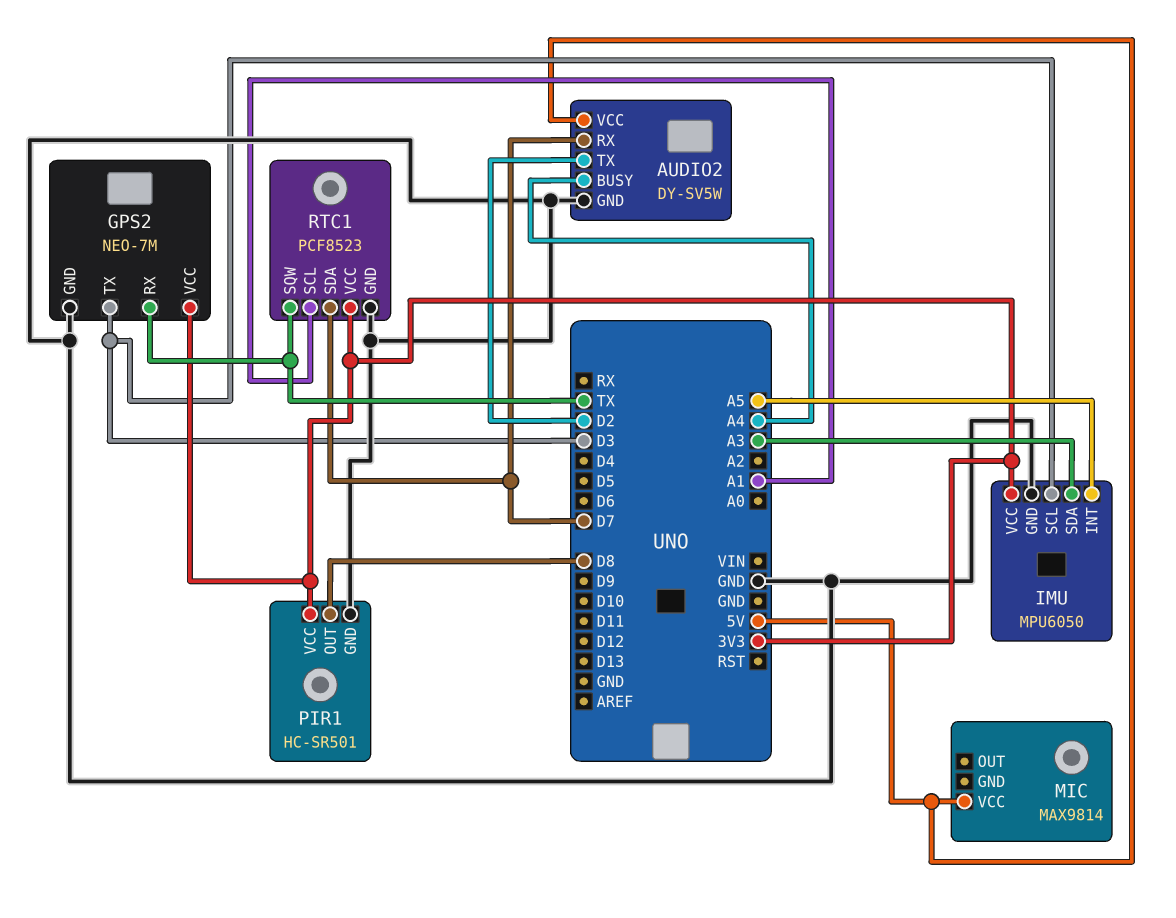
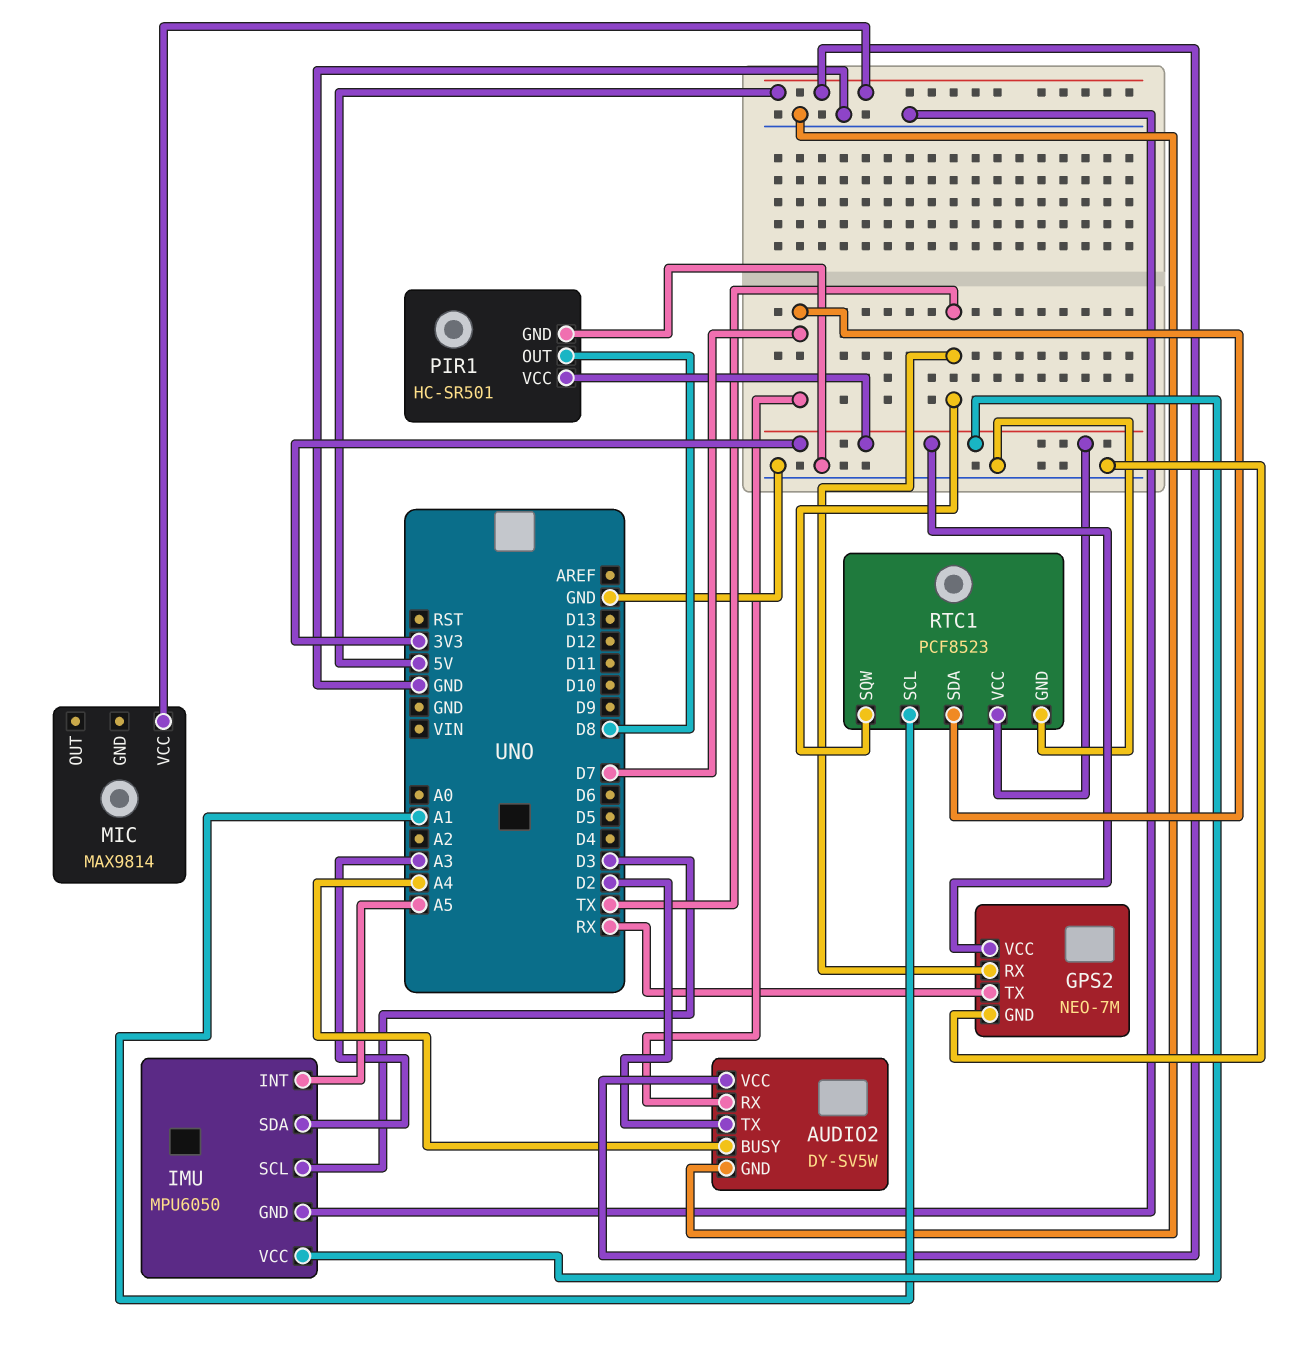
GPS2 pin TX: D3 -> RX

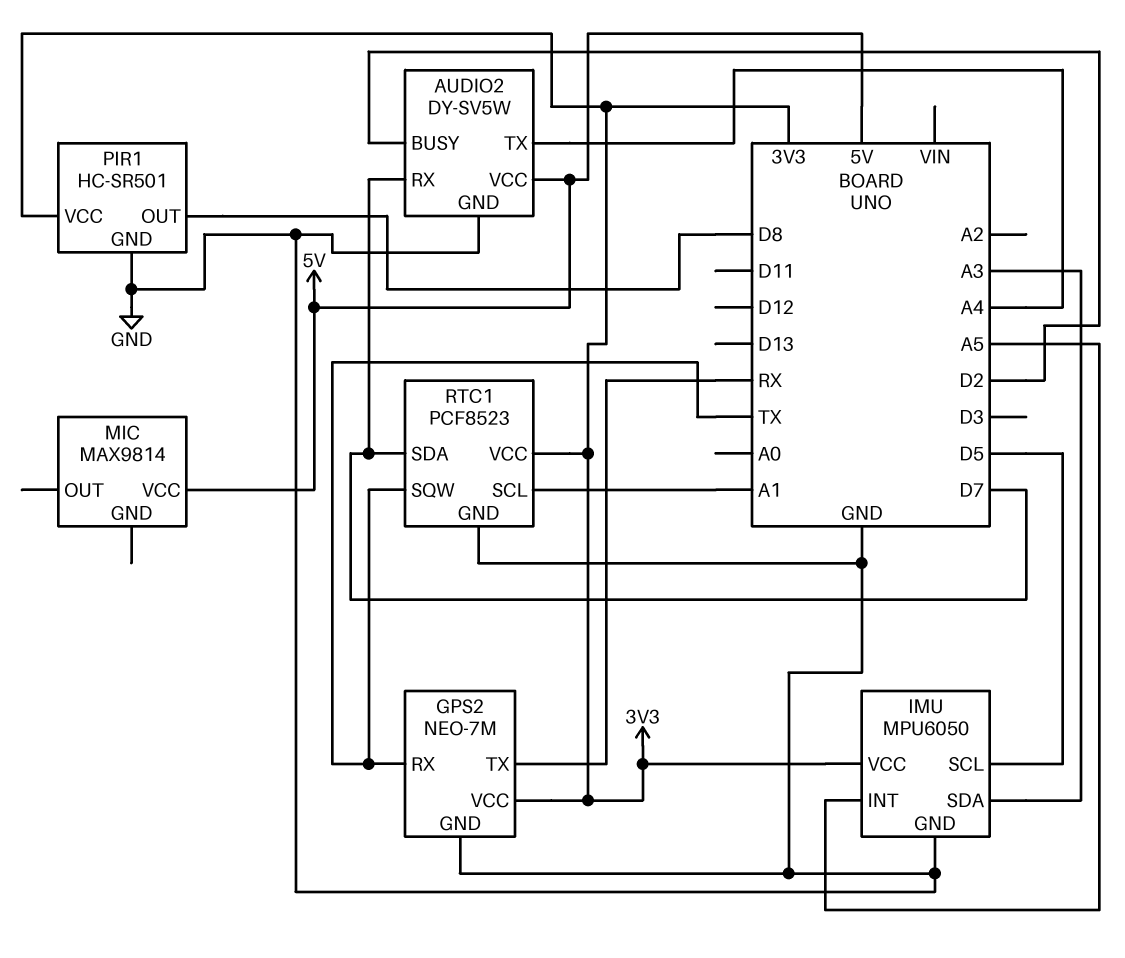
AUDIO2 pin BUSY: A4 -> D2
AUDIO2 pin TX: D2 -> A4
IMU pin SCL: D3 -> D5

